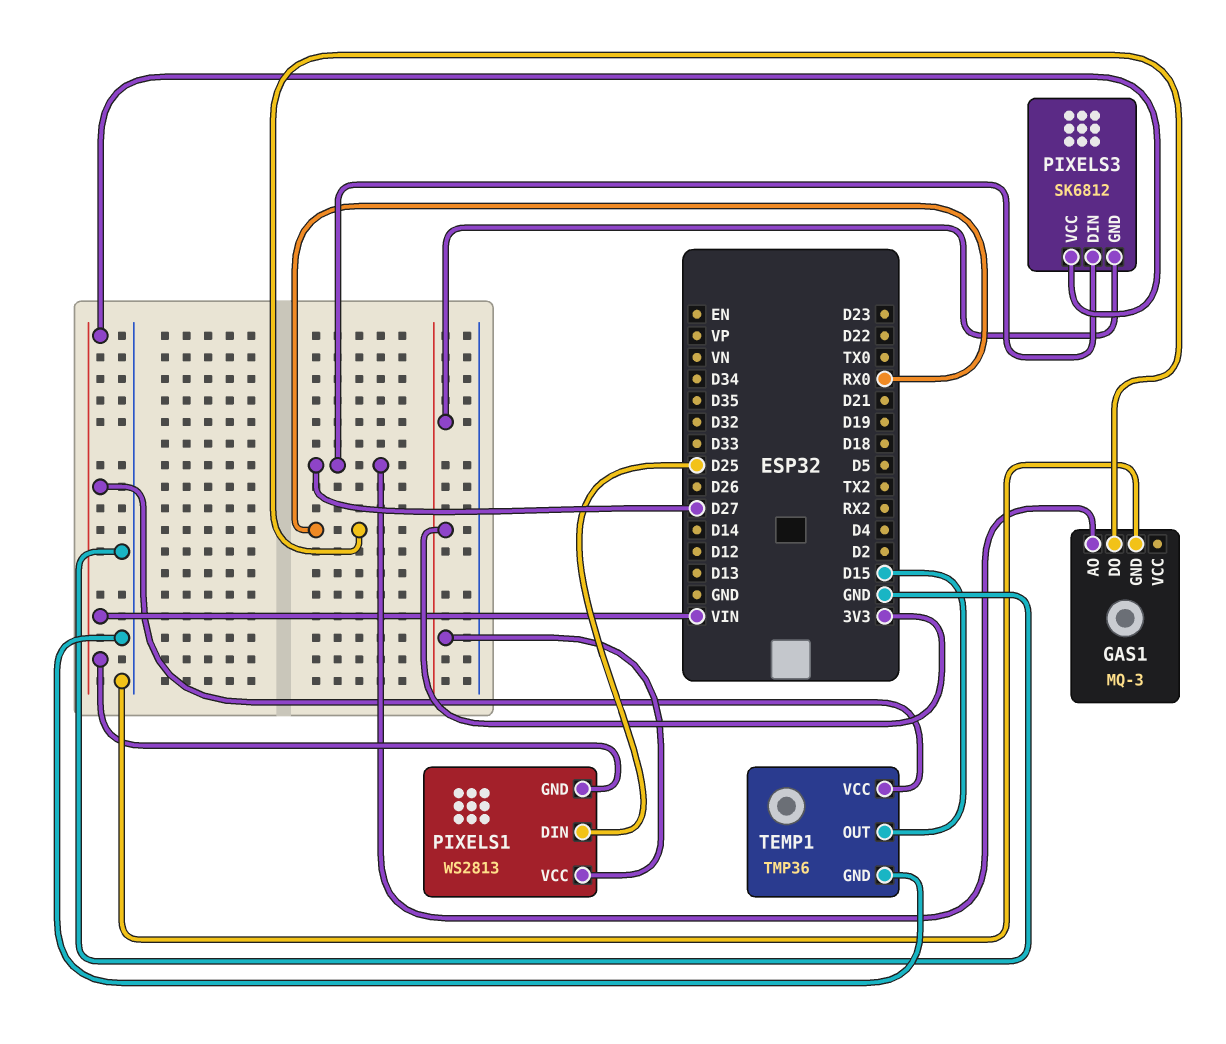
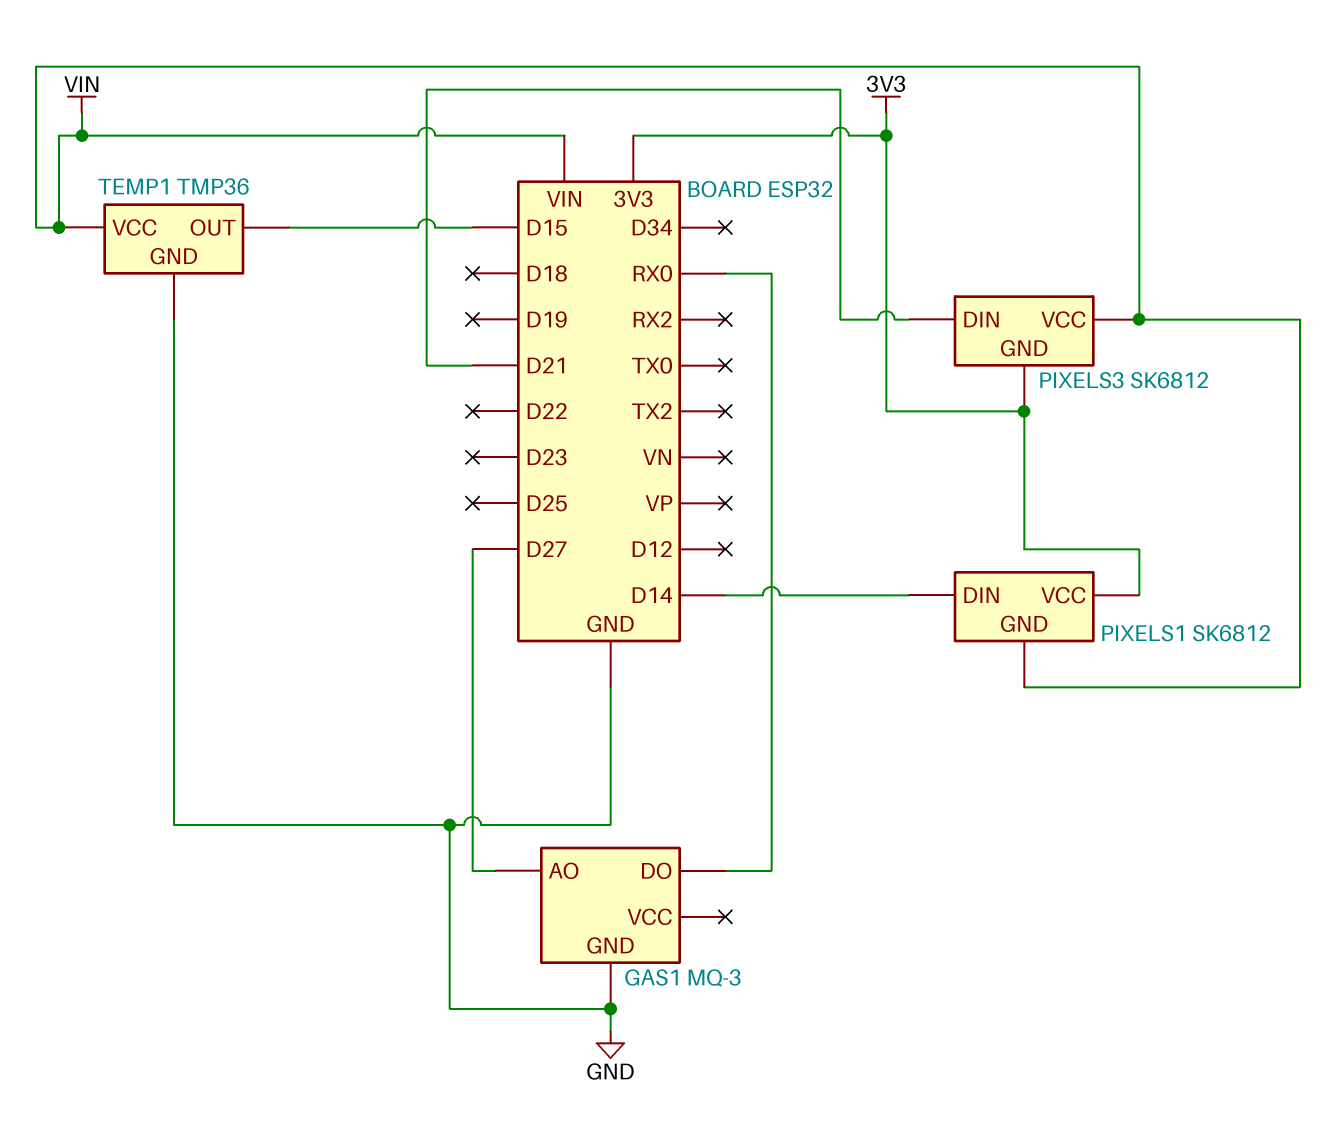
PIXELS1: WS2813 -> SK6812
PIXELS1 pin DIN: D25 -> D14
PIXELS3 pin DIN: D27 -> D21

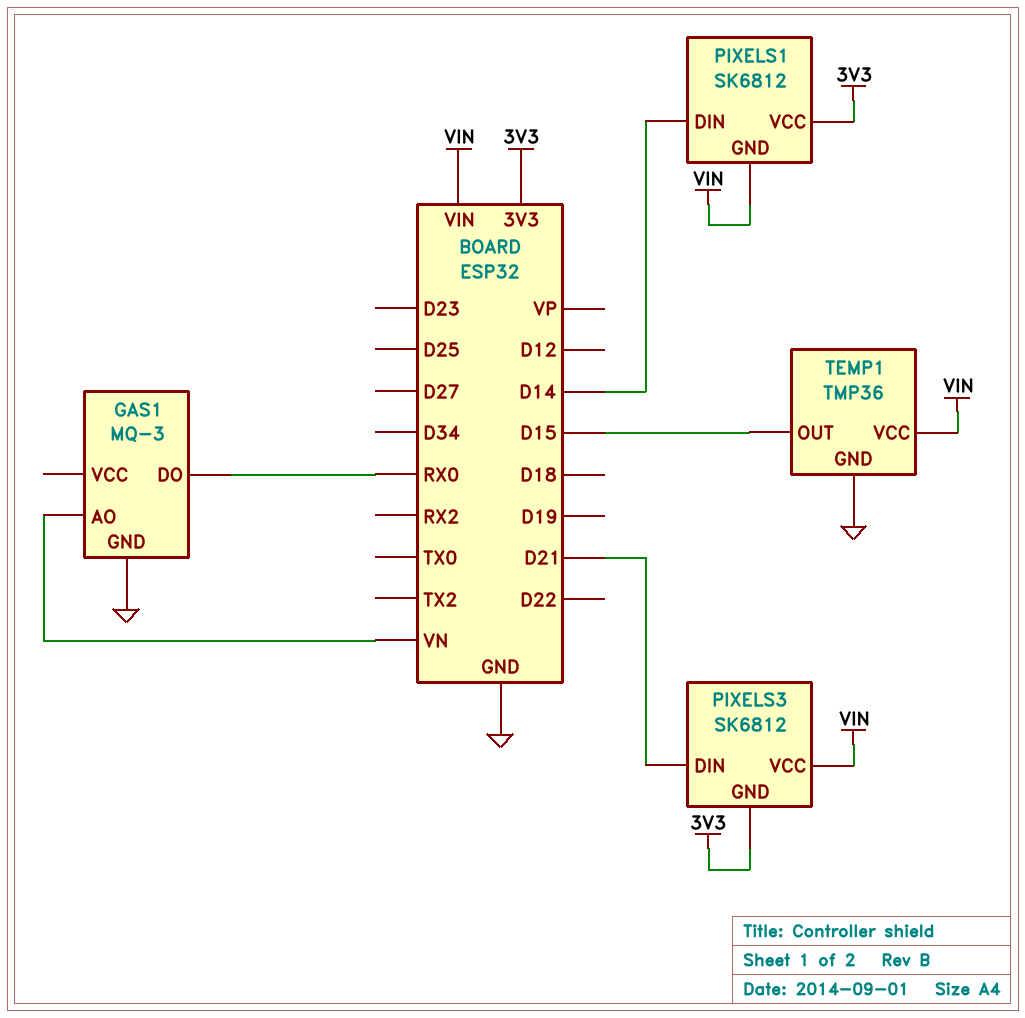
GAS1 pin AO: D27 -> VN

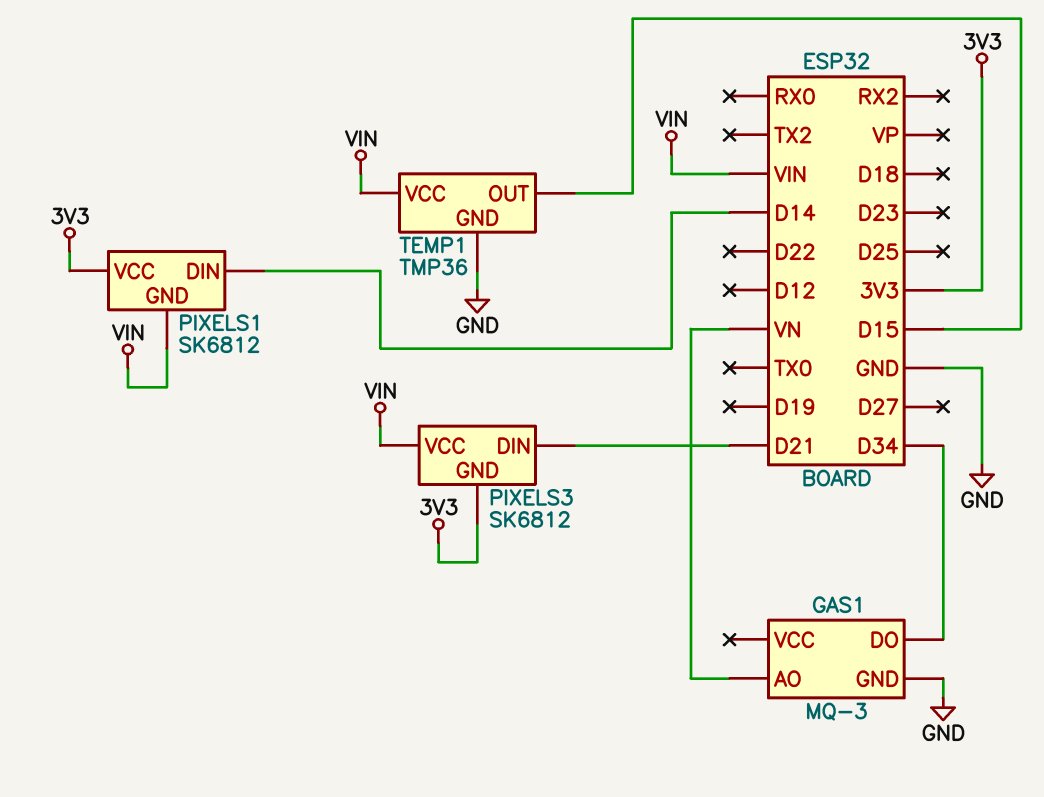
GAS1 pin DO: RX0 -> D34

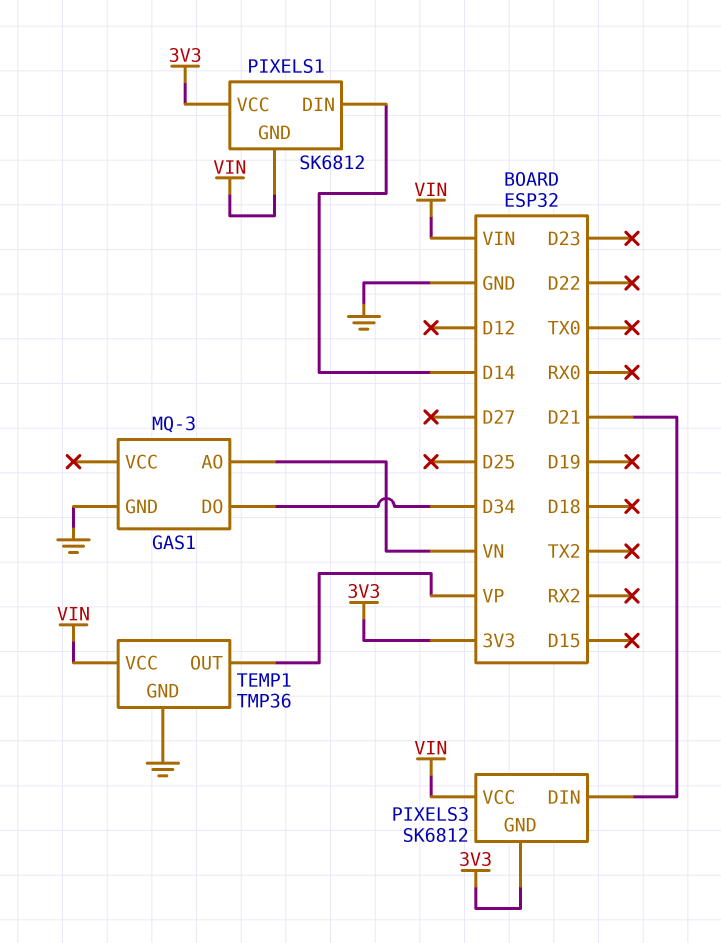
TEMP1 pin OUT: D15 -> VP

